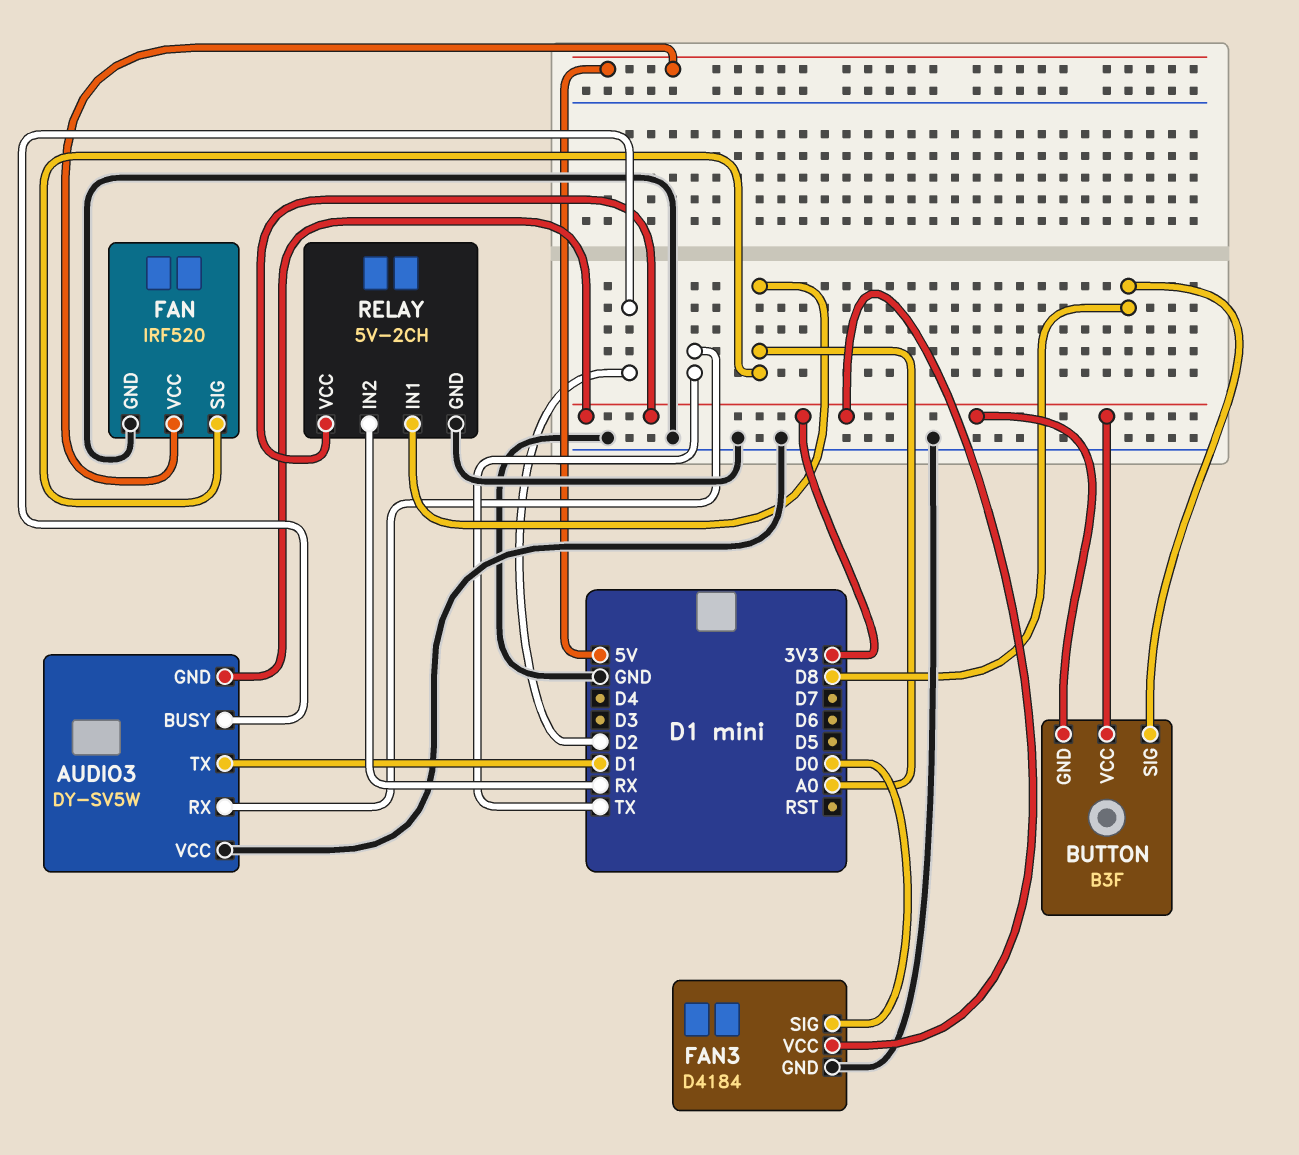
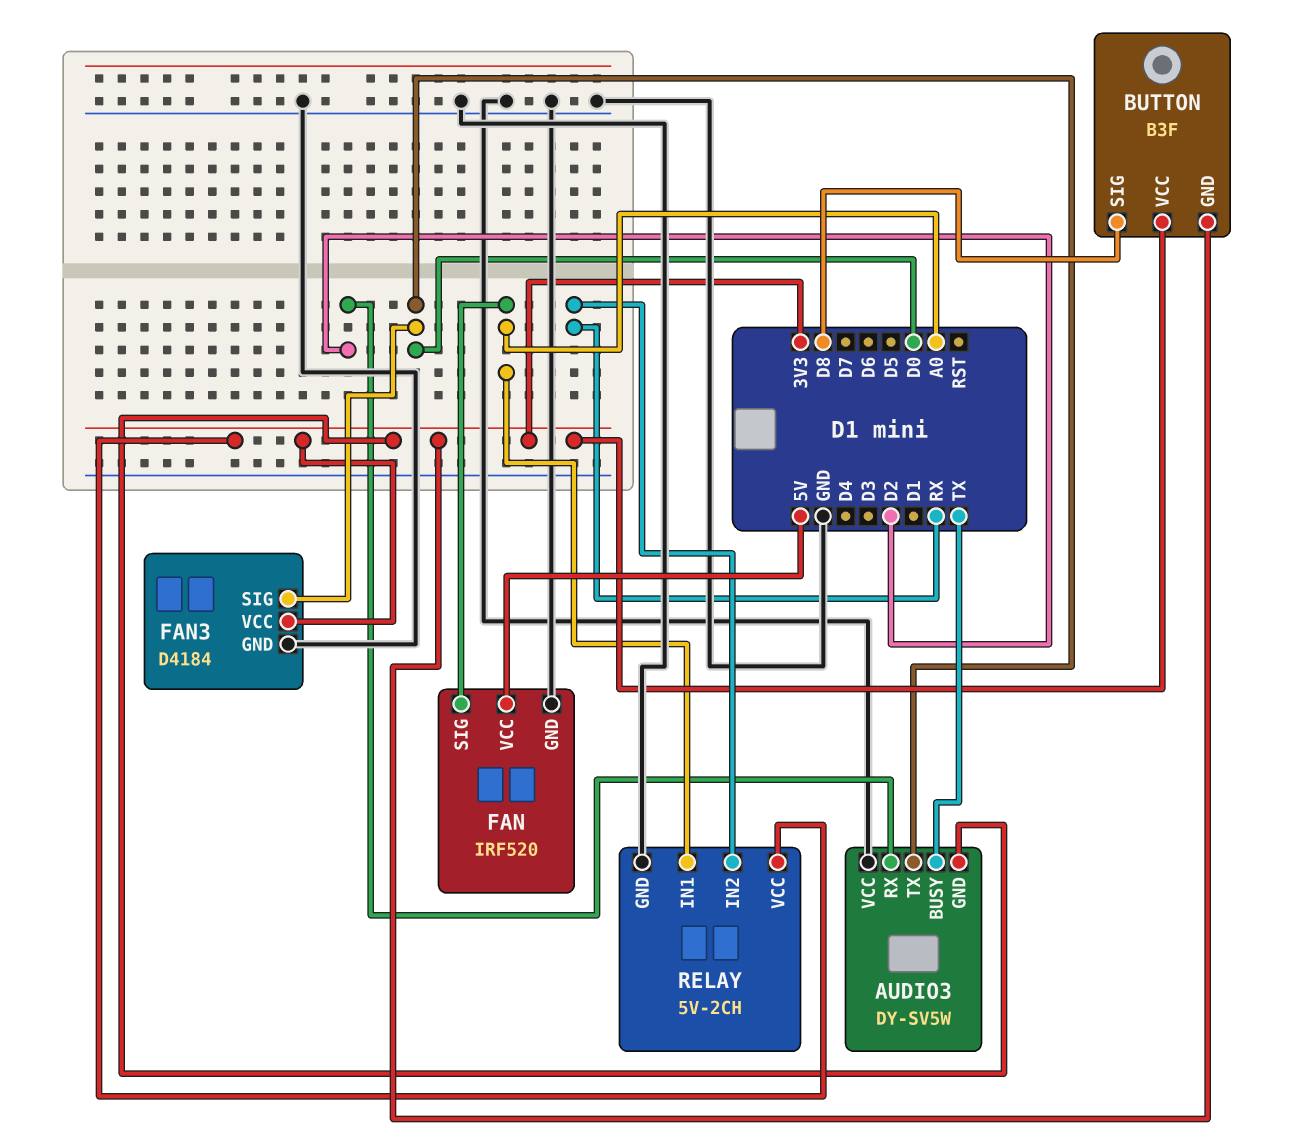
AUDIO3 pin BUSY: D2 -> TX
AUDIO3 pin RX: TX -> D2
AUDIO3 pin TX: D1 -> D0

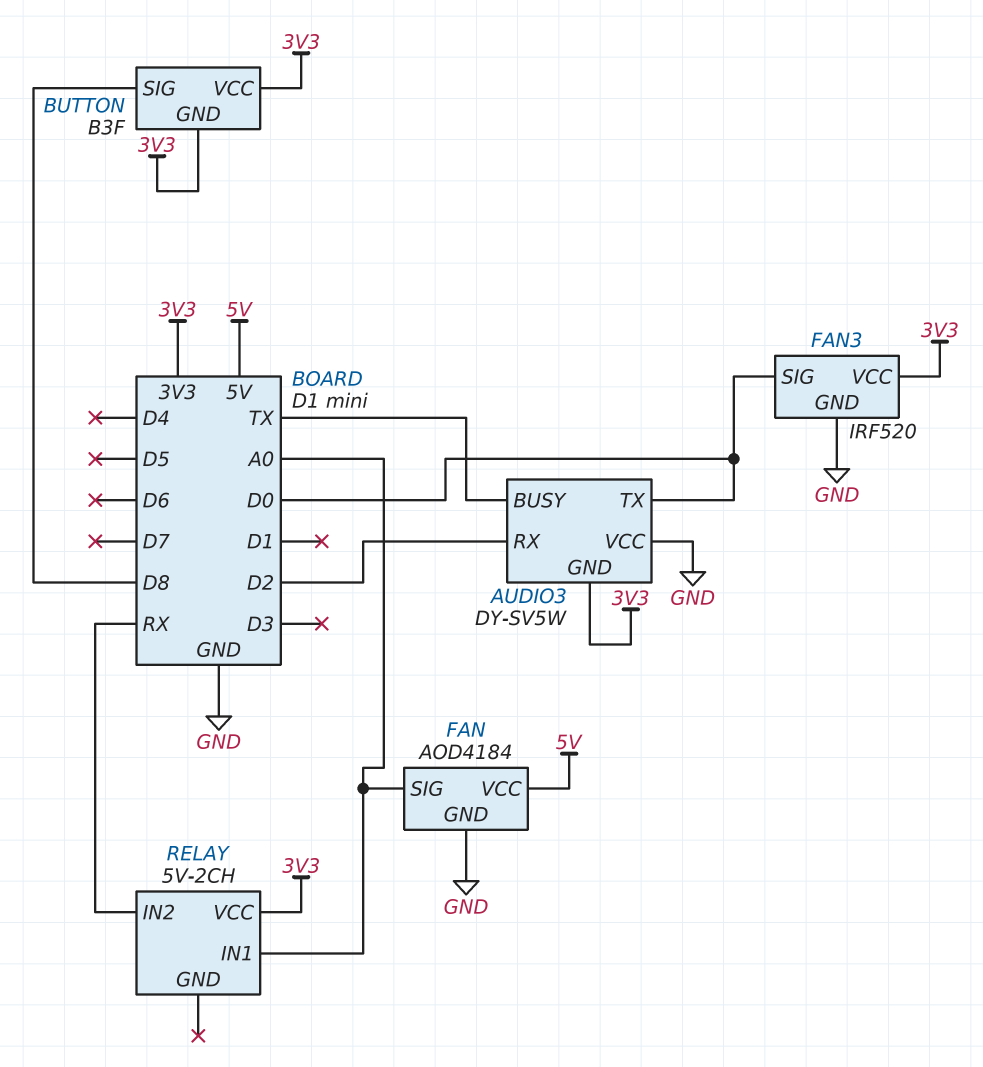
FAN: IRF520 -> AOD4184
FAN3: D4184 -> IRF520
RELAY pin GND: GND -> none

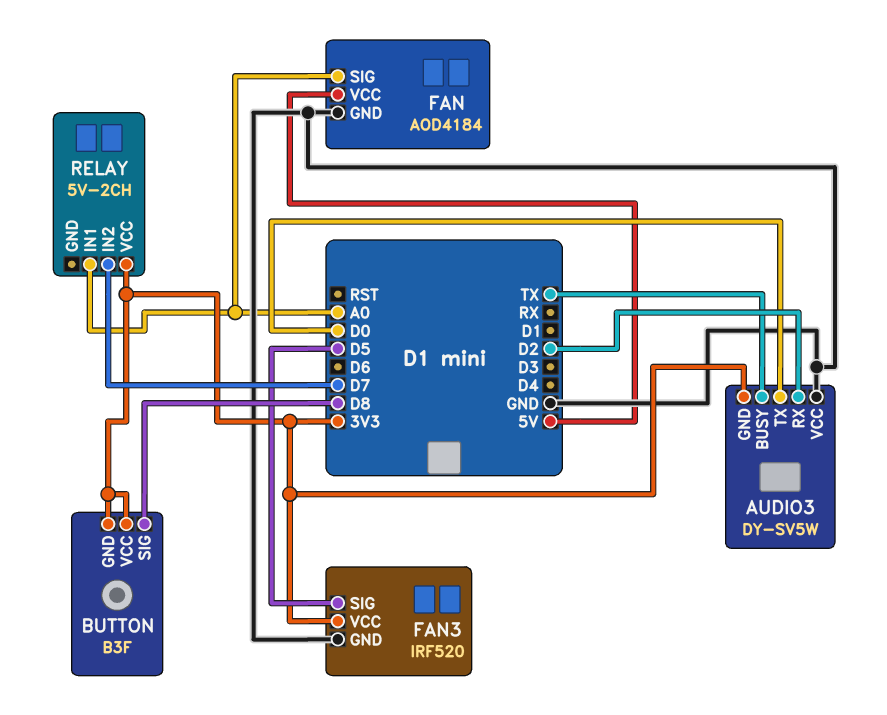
FAN3 pin SIG: D0 -> D5
RELAY pin IN2: RX -> D7

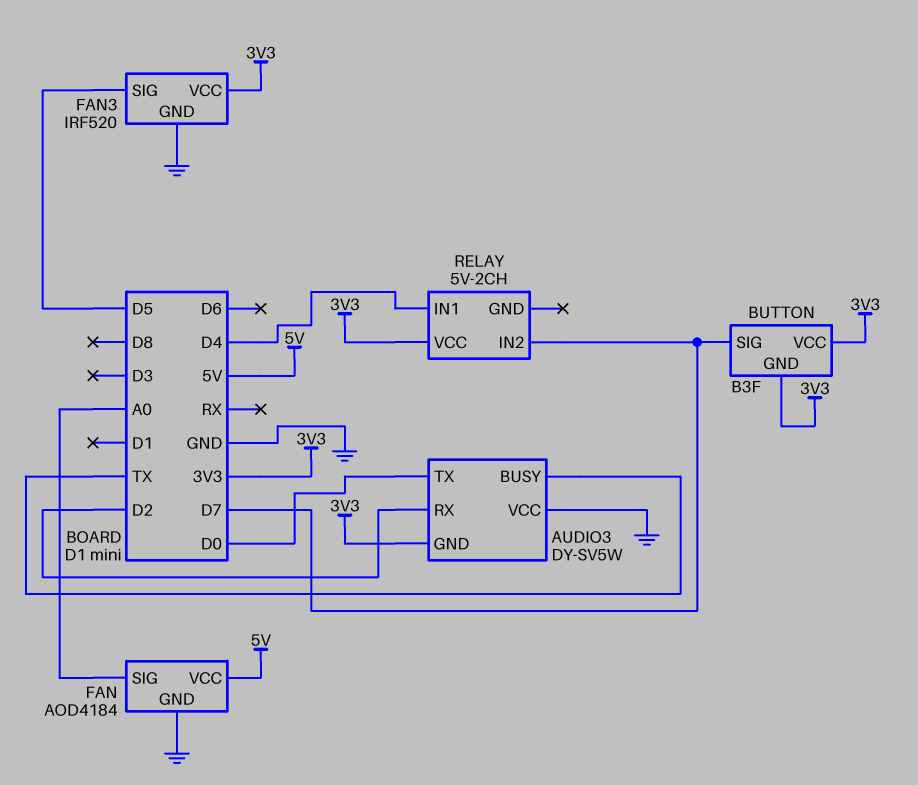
BUTTON pin SIG: D8 -> D7
RELAY pin IN1: A0 -> D4

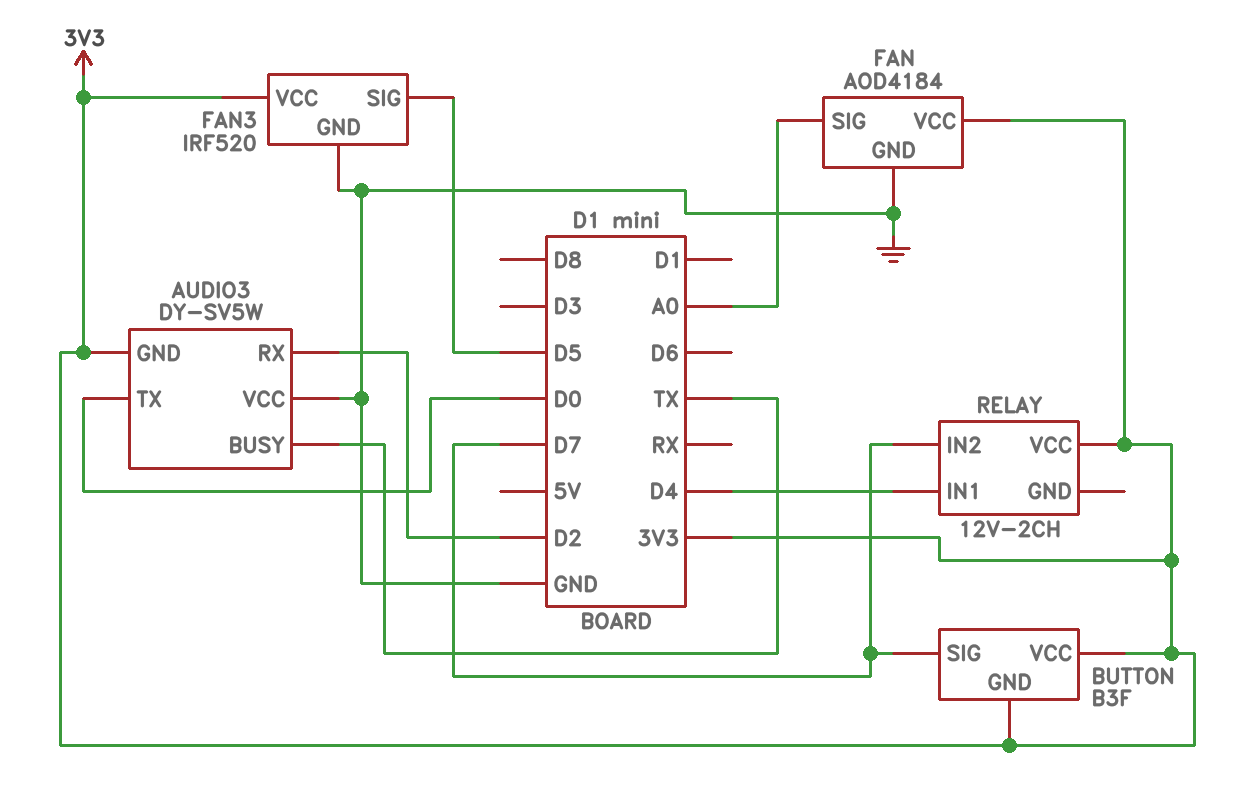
FAN pin VCC: 5V -> 3V3
RELAY: 5V-2CH -> 12V-2CH

